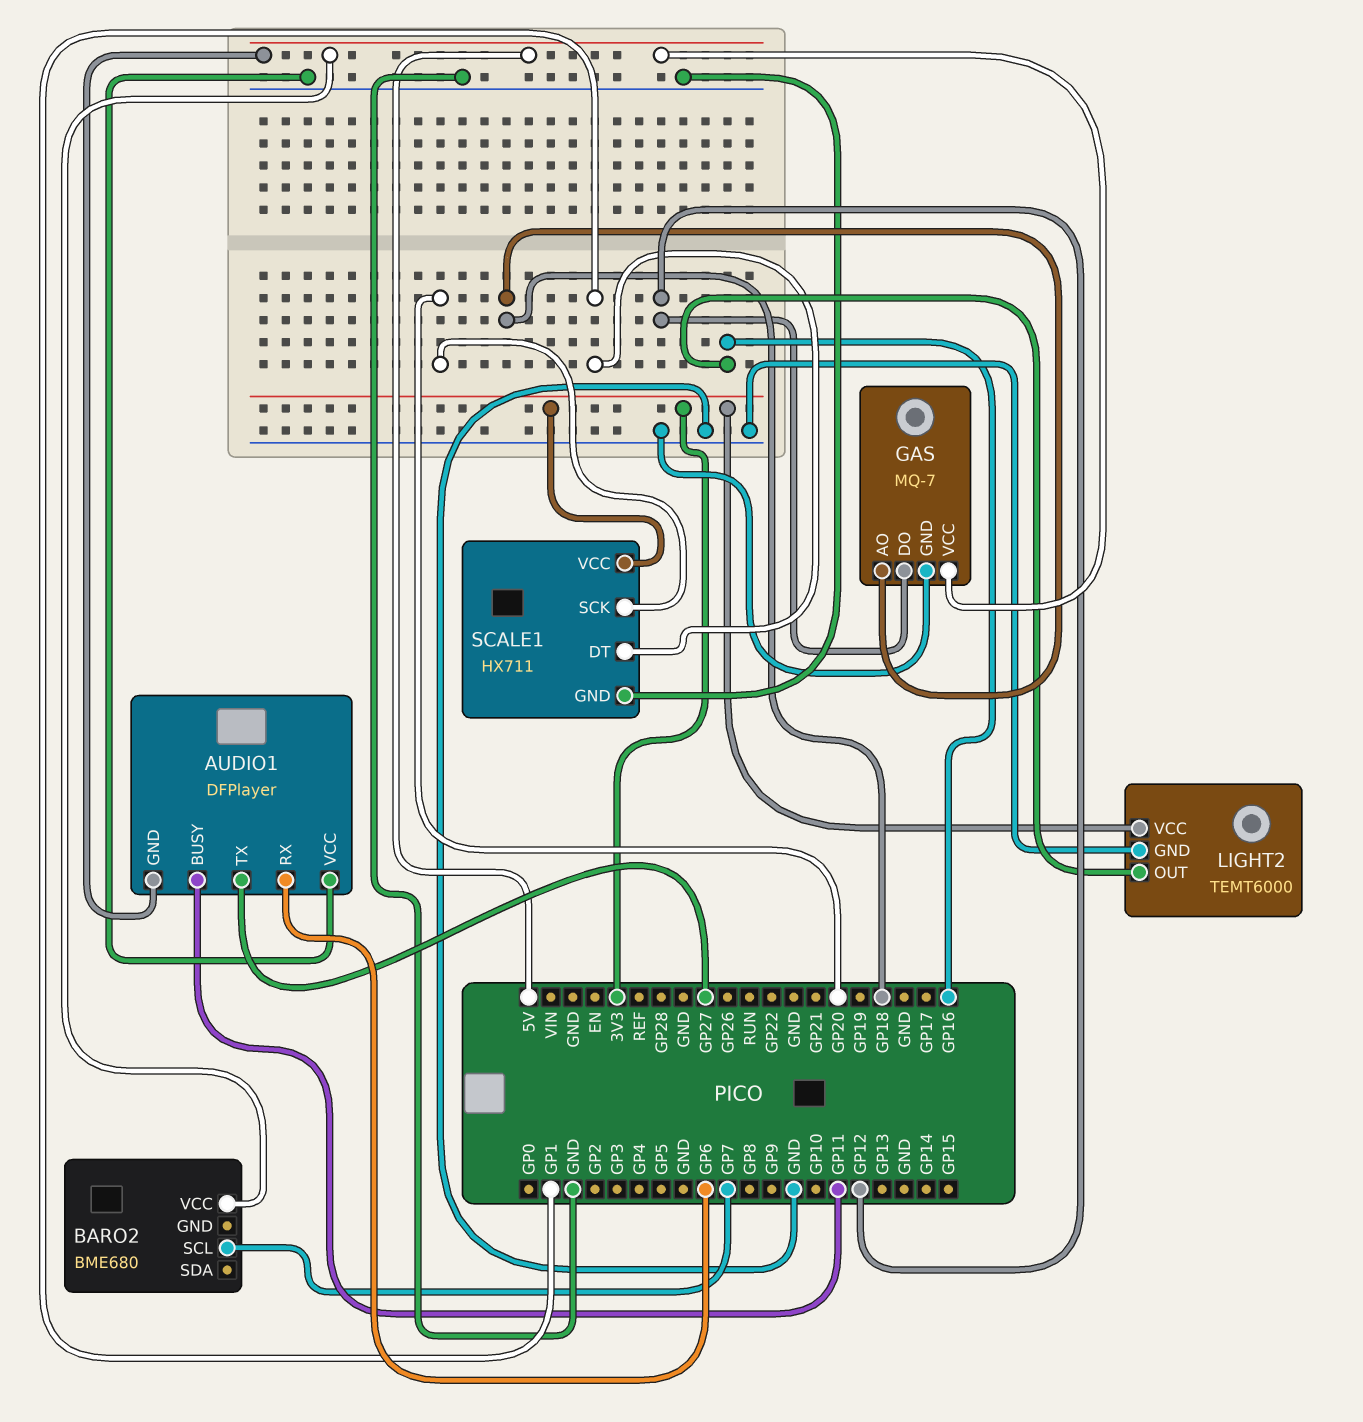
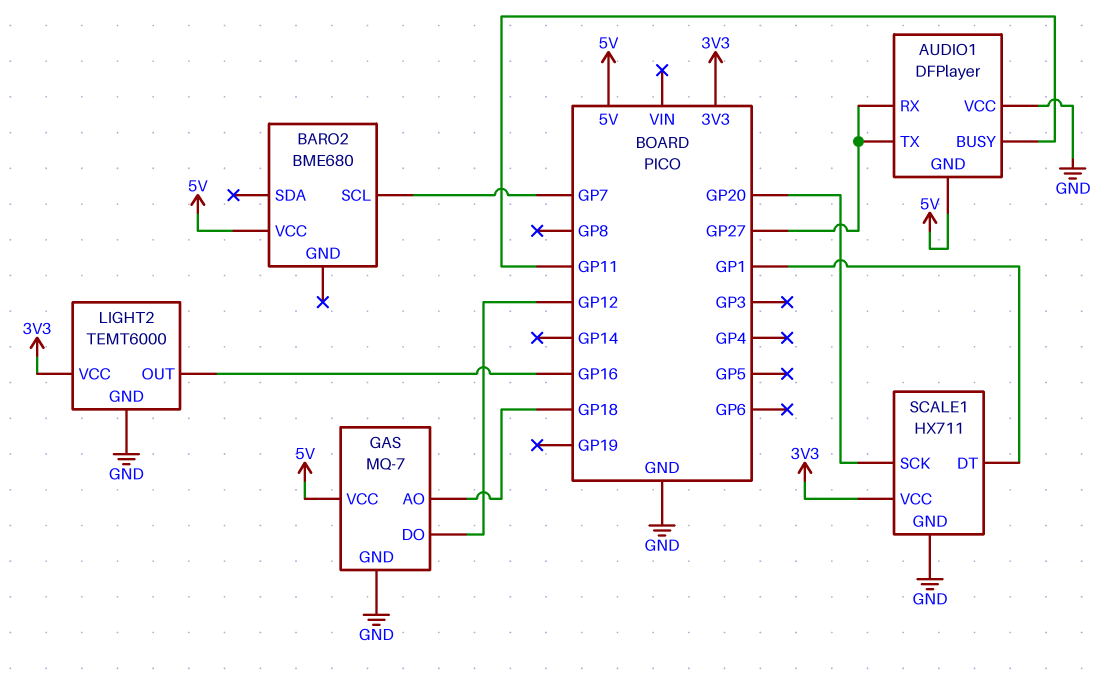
AUDIO1 pin RX: GP6 -> GP27

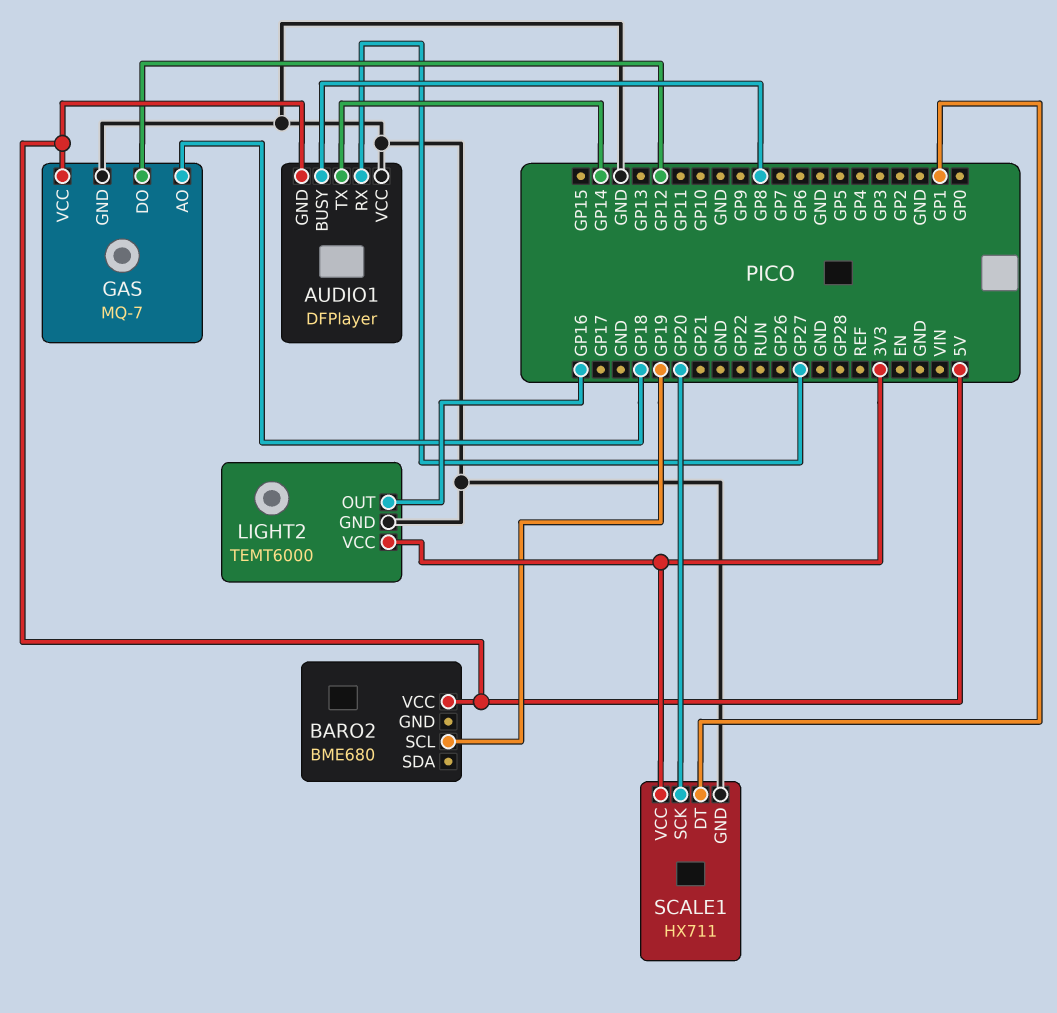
AUDIO1 pin BUSY: GP11 -> GP8
AUDIO1 pin TX: GP27 -> GP14
BARO2 pin SCL: GP7 -> GP19

